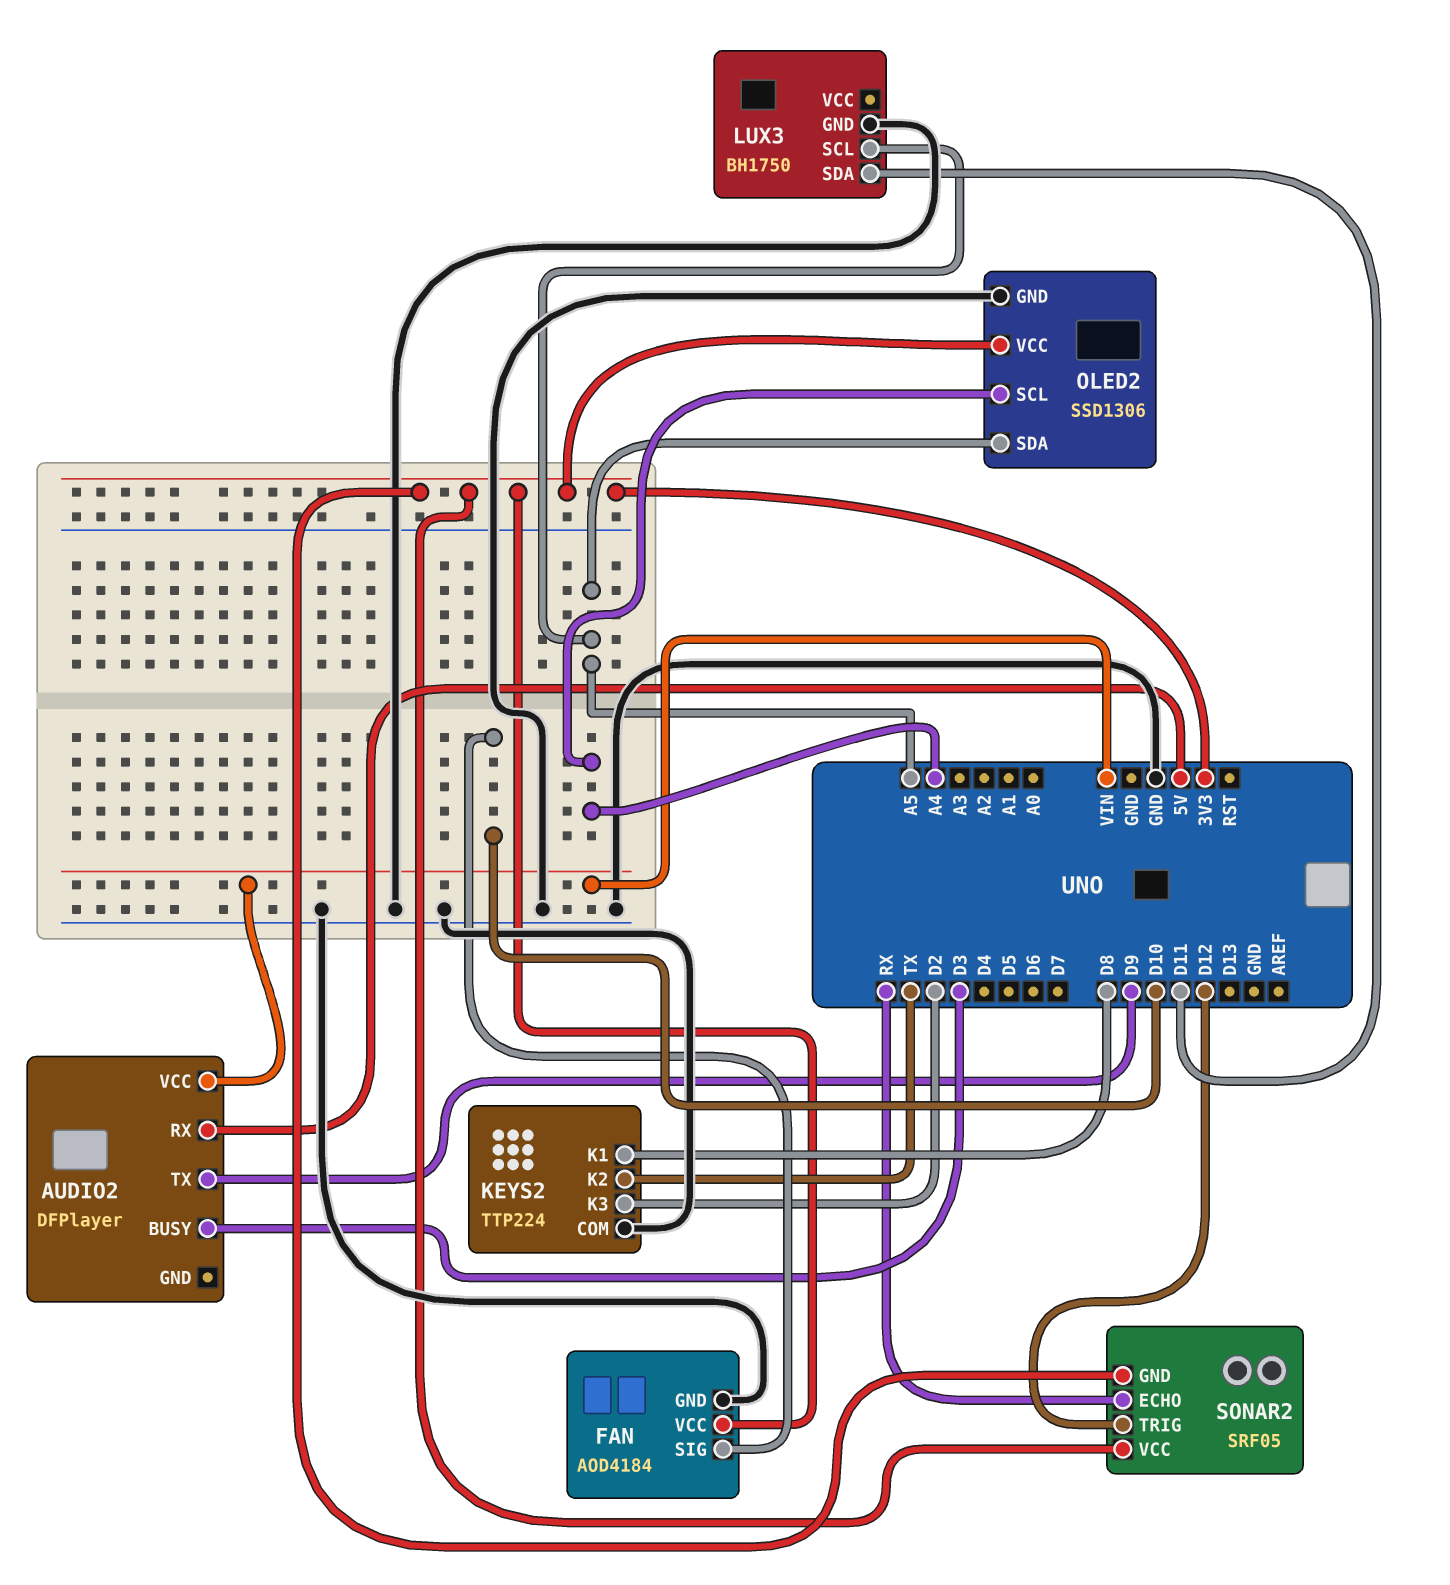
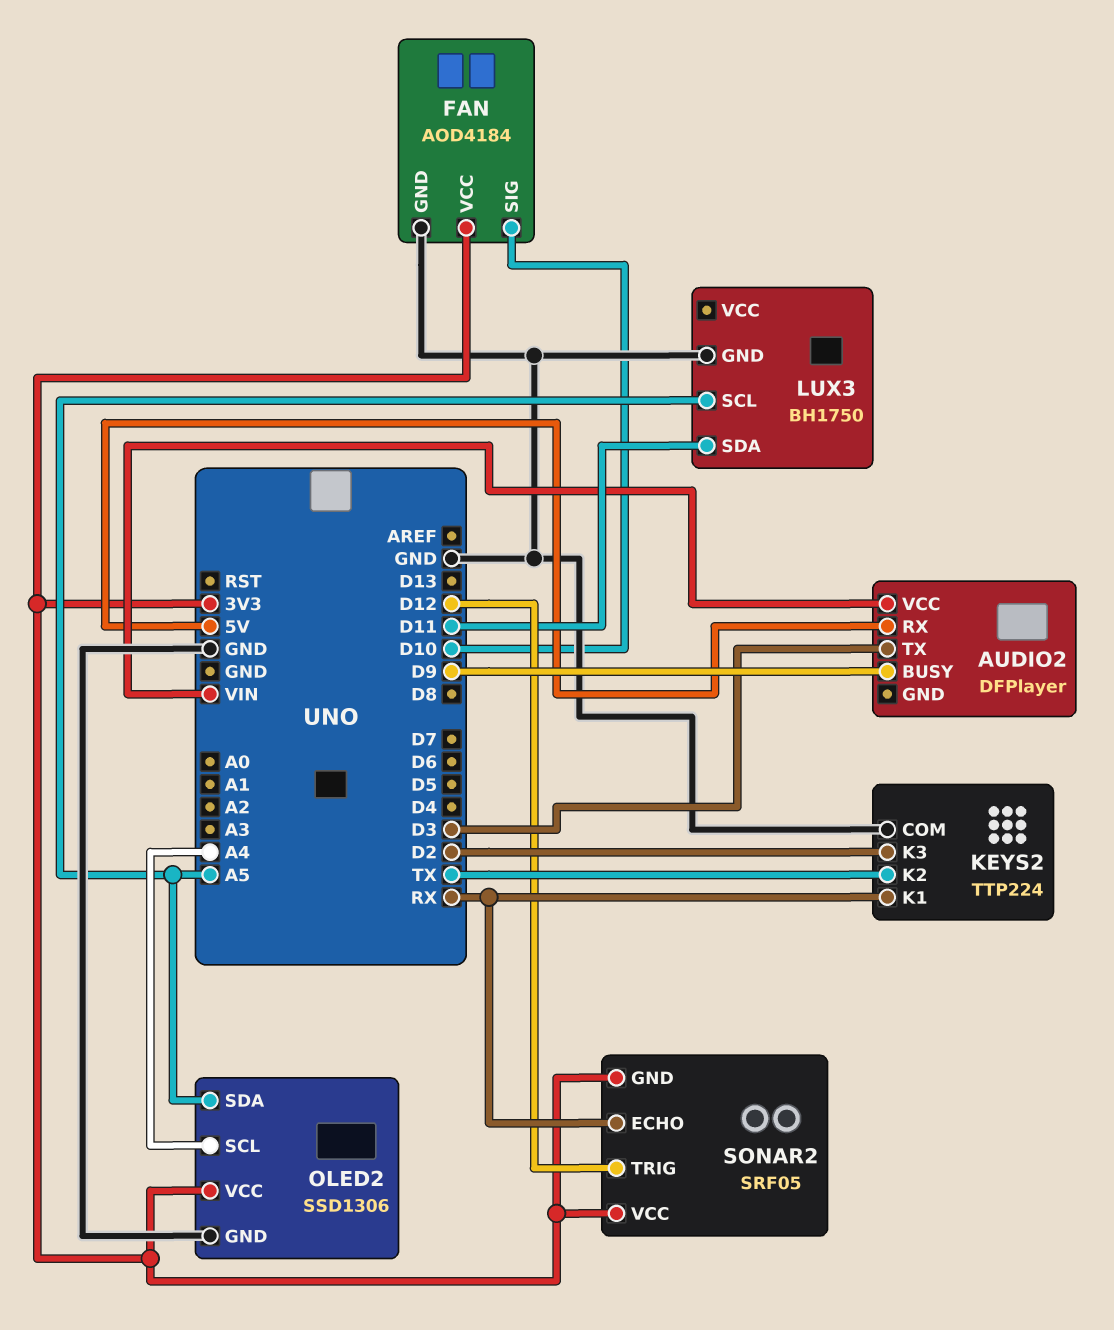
AUDIO2 pin BUSY: D3 -> D9
AUDIO2 pin TX: D9 -> D3
KEYS2 pin K1: D8 -> RX

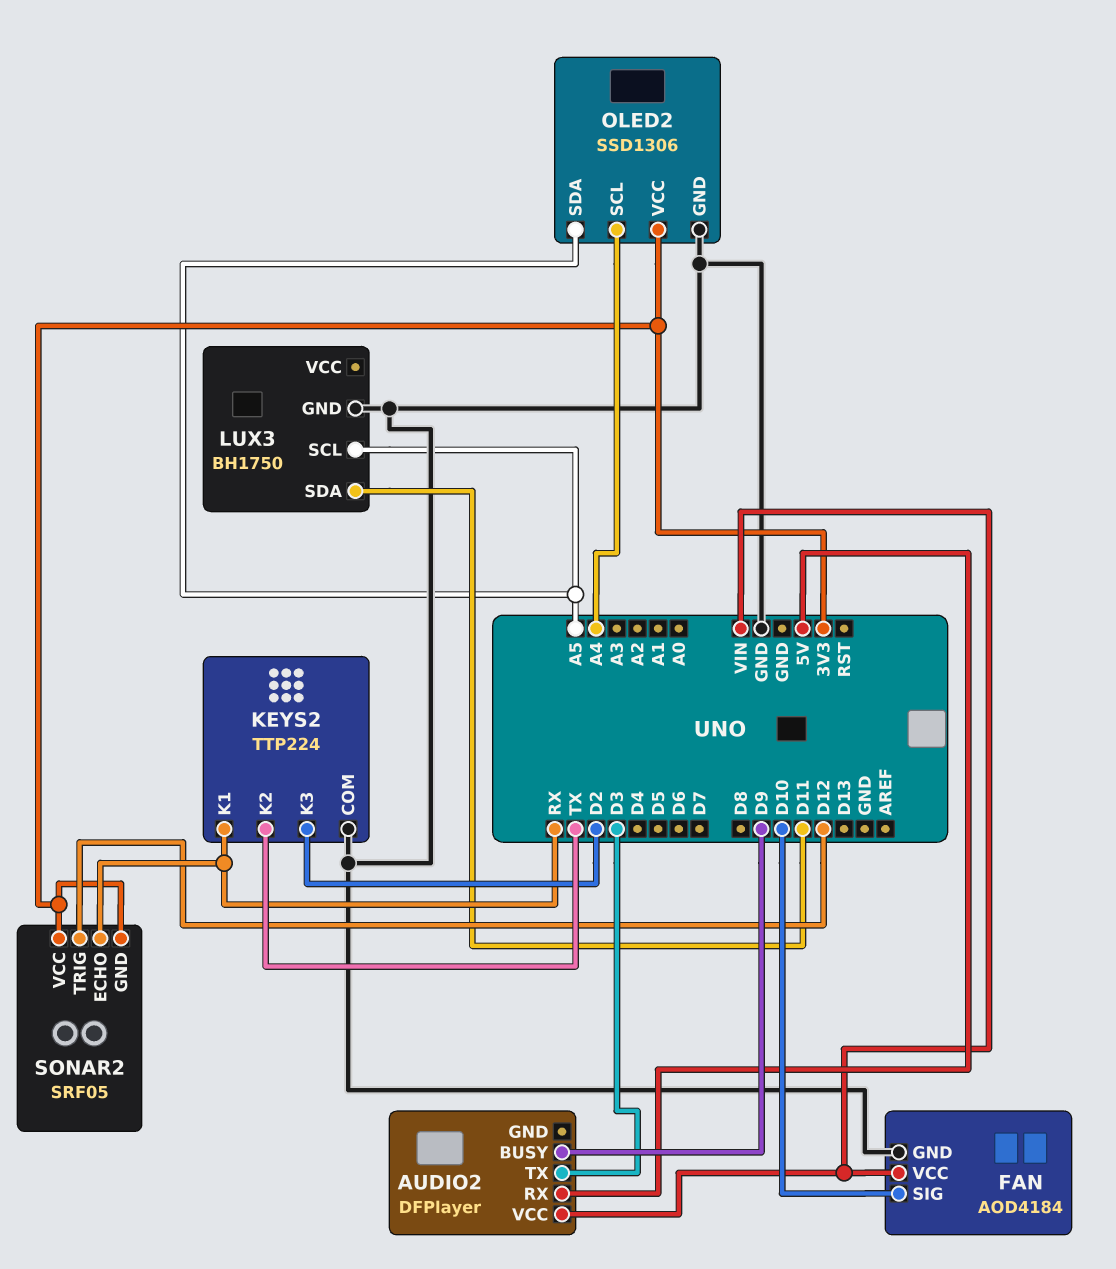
FAN pin VCC: 3V3 -> VIN

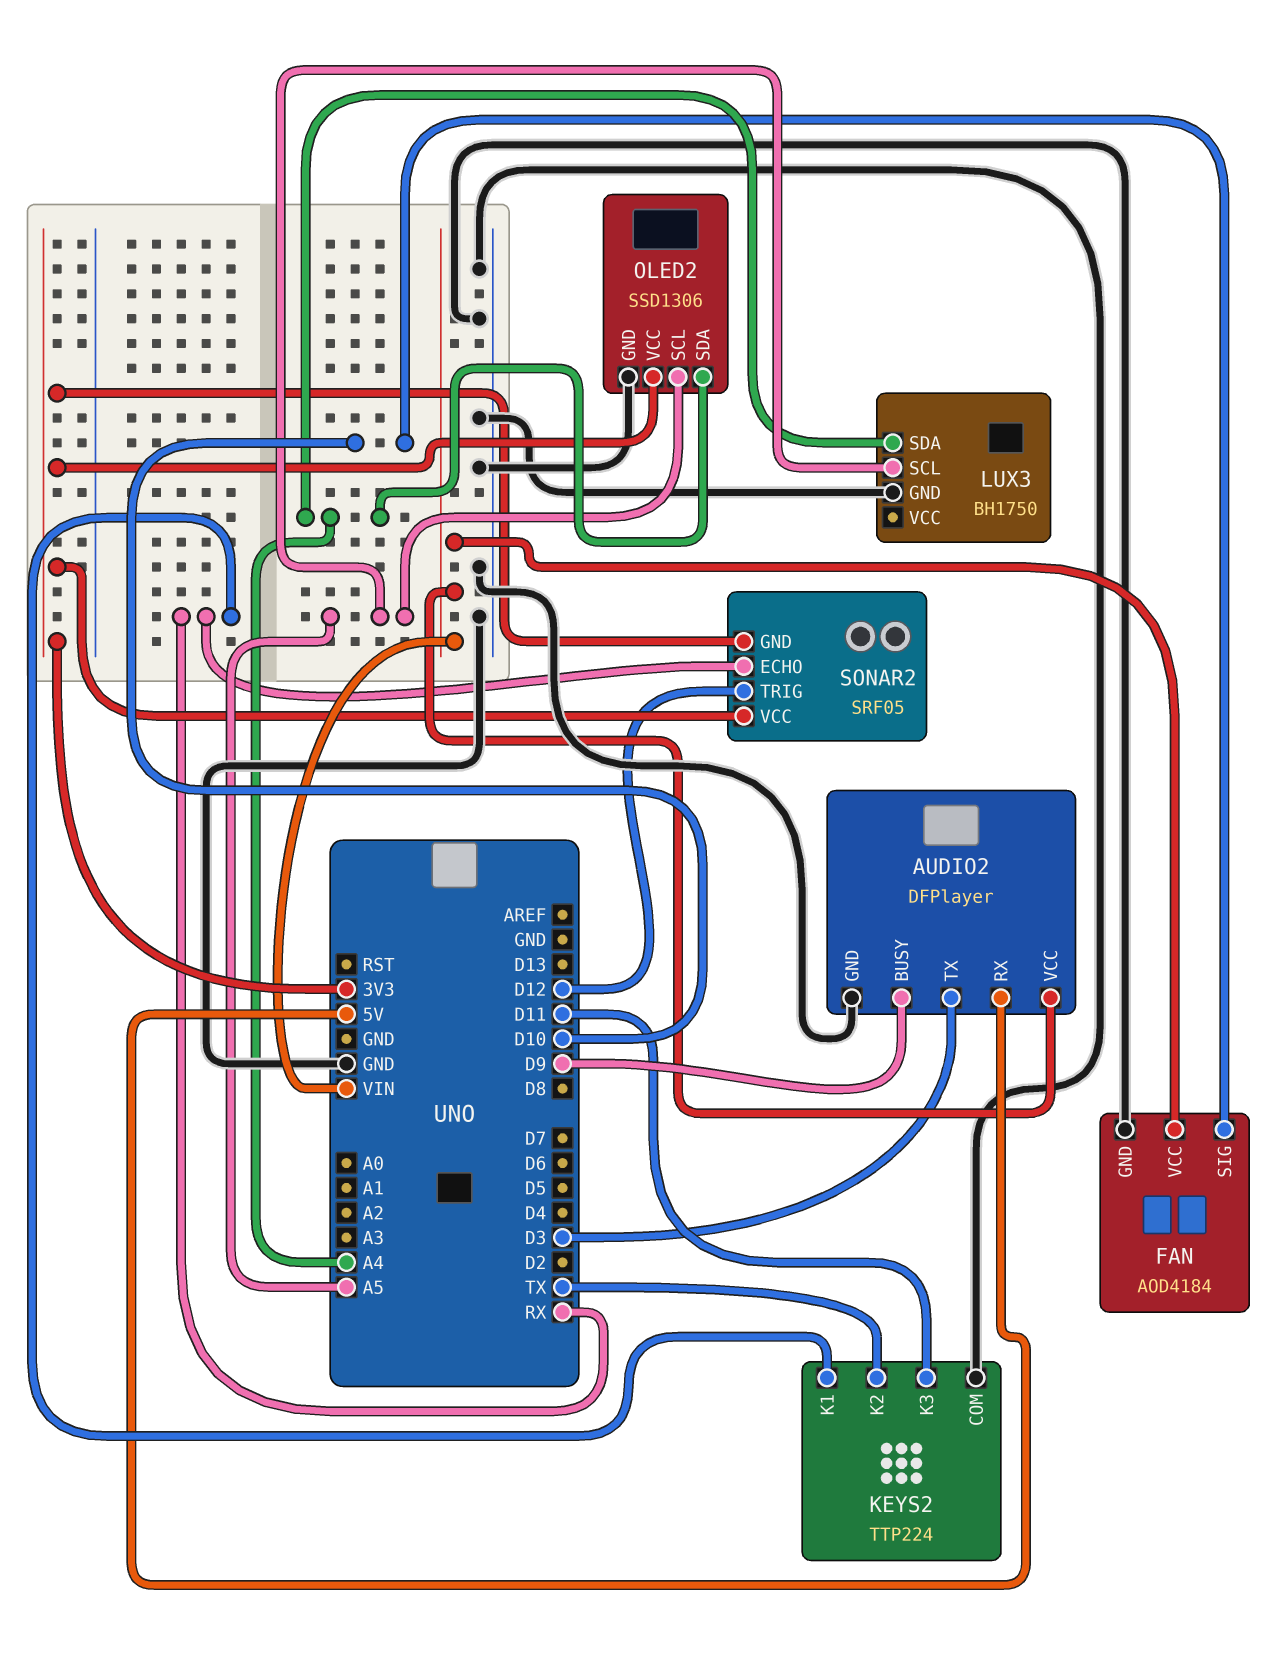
AUDIO2 pin GND: none -> GND
KEYS2 pin K3: D2 -> D11
LUX3 pin SDA: D11 -> A4
OLED2 pin SCL: A4 -> A5
OLED2 pin SDA: A5 -> A4

